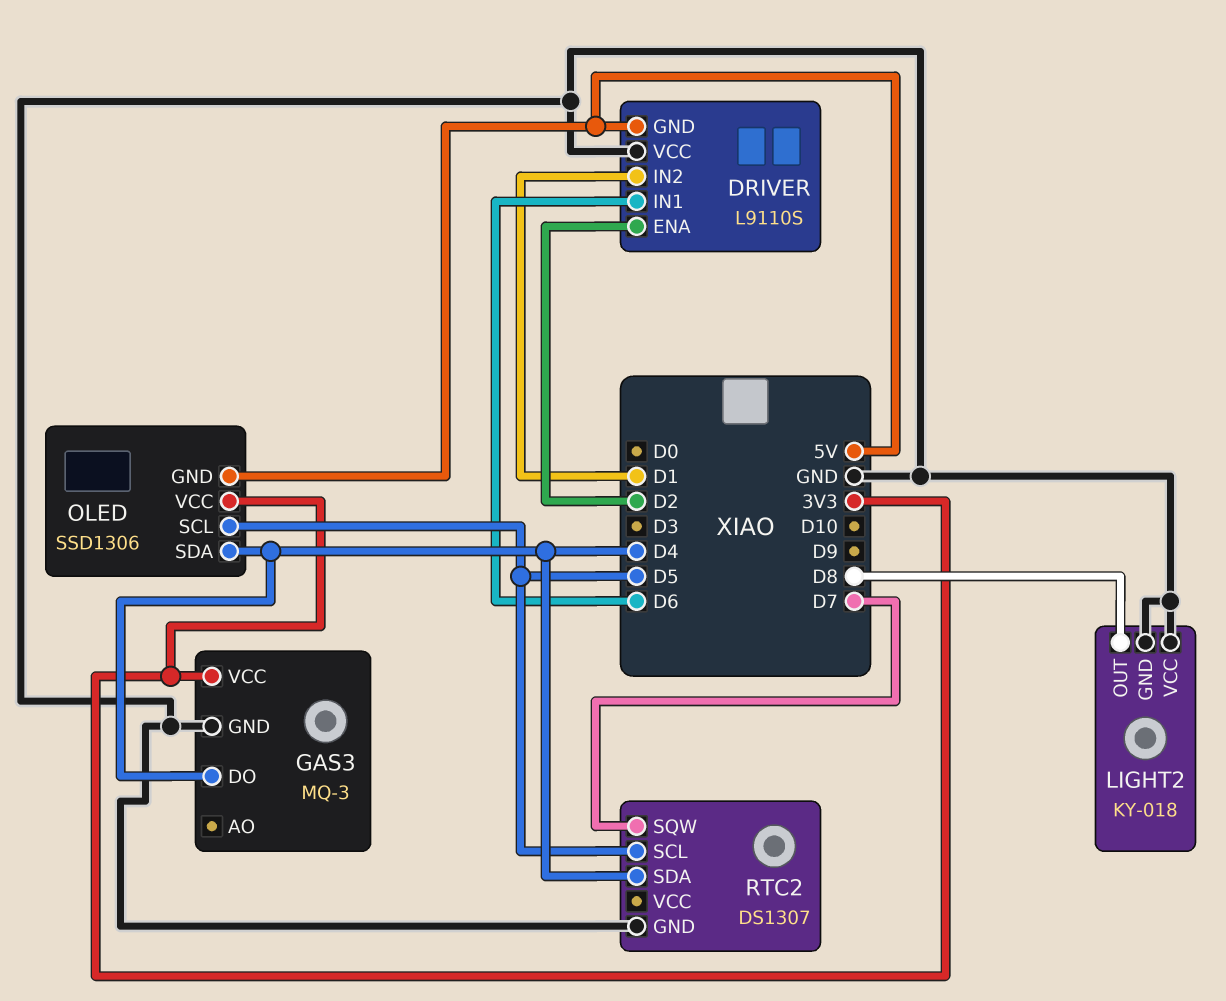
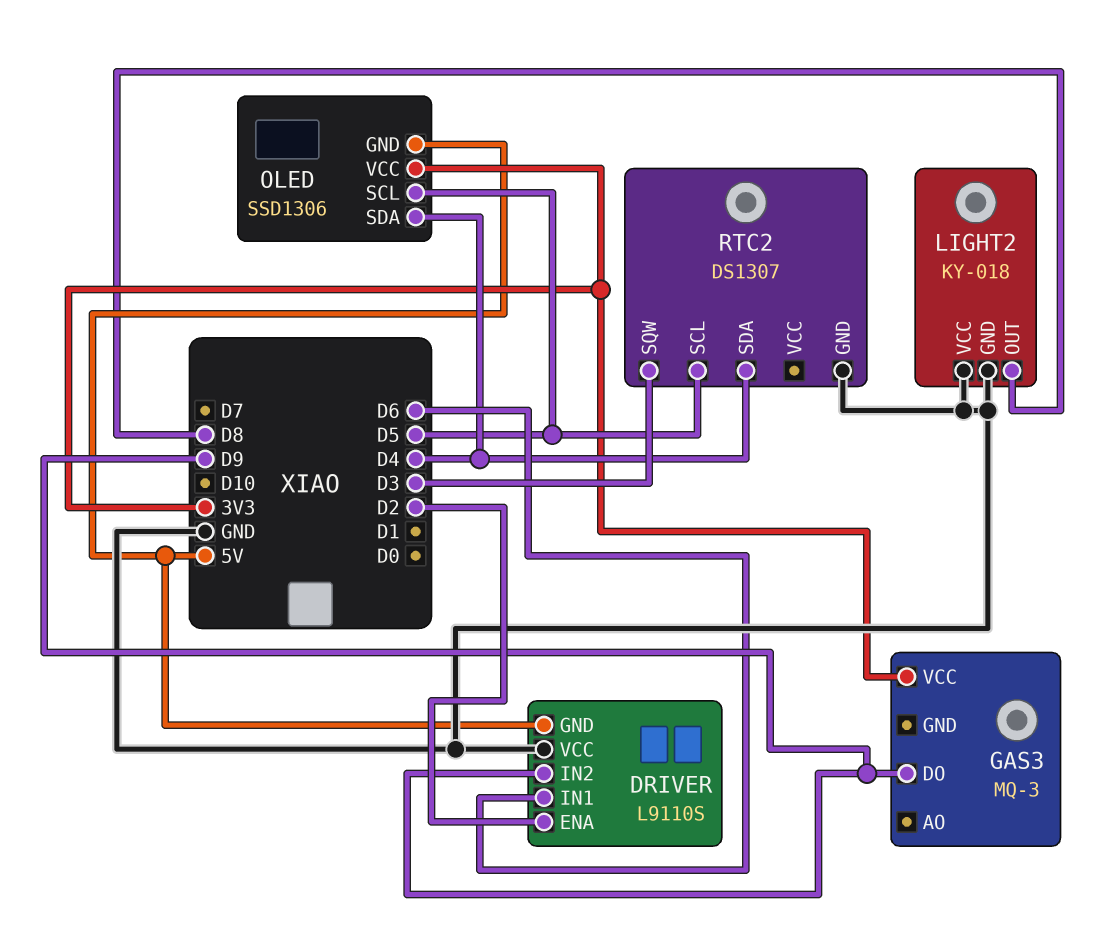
DRIVER pin IN2: D1 -> D9
GAS3 pin DO: D4 -> D9
GAS3 pin GND: GND -> none
RTC2 pin SQW: D7 -> D3

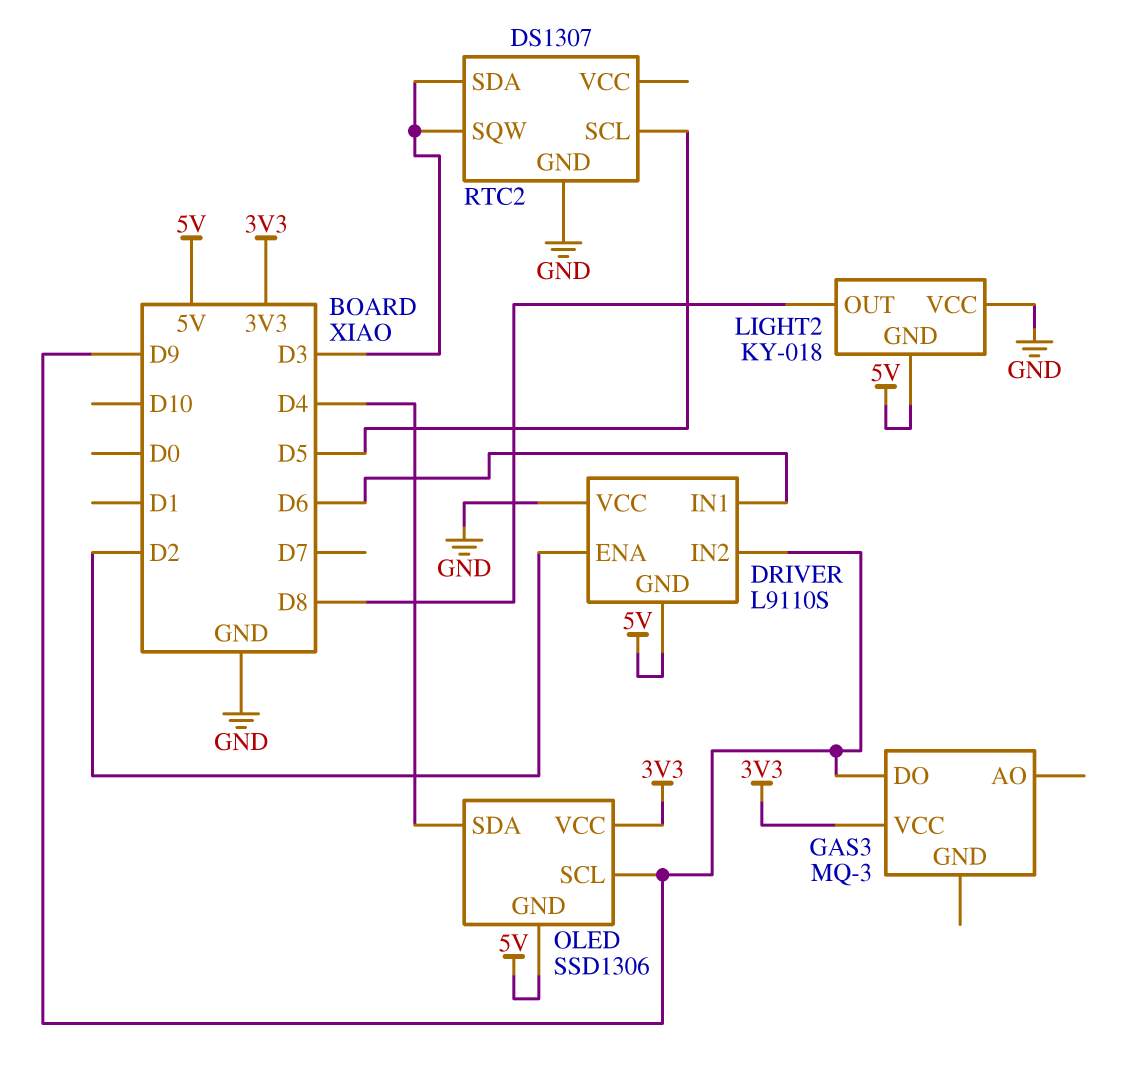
LIGHT2 pin GND: GND -> 5V
OLED pin SCL: D5 -> D9
RTC2 pin SDA: D4 -> D3

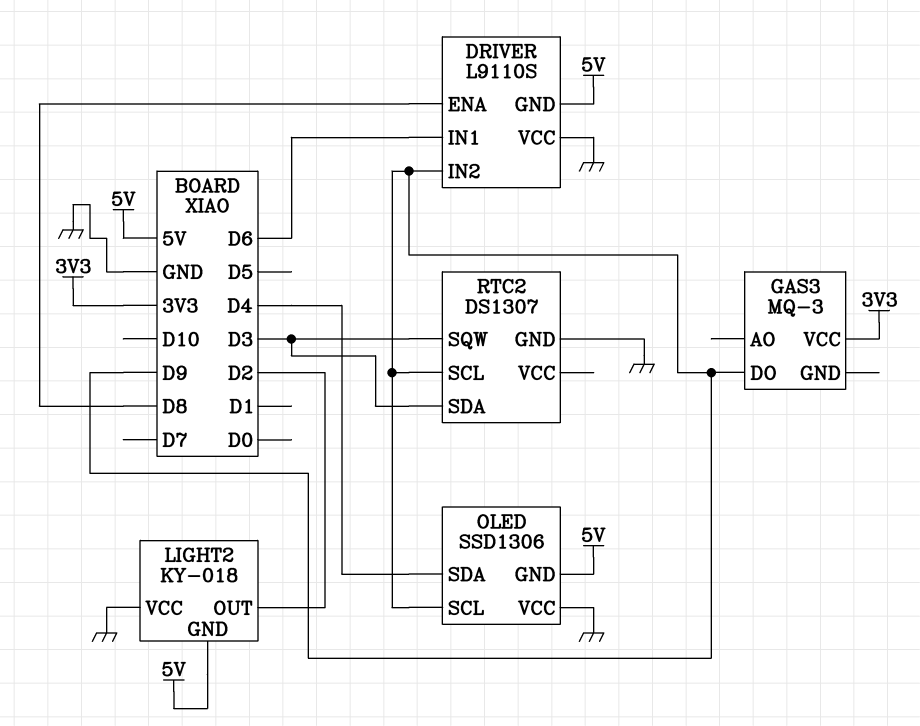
DRIVER pin ENA: D2 -> D8
LIGHT2 pin OUT: D8 -> D2
OLED pin VCC: 3V3 -> GND
RTC2 pin SCL: D5 -> D9

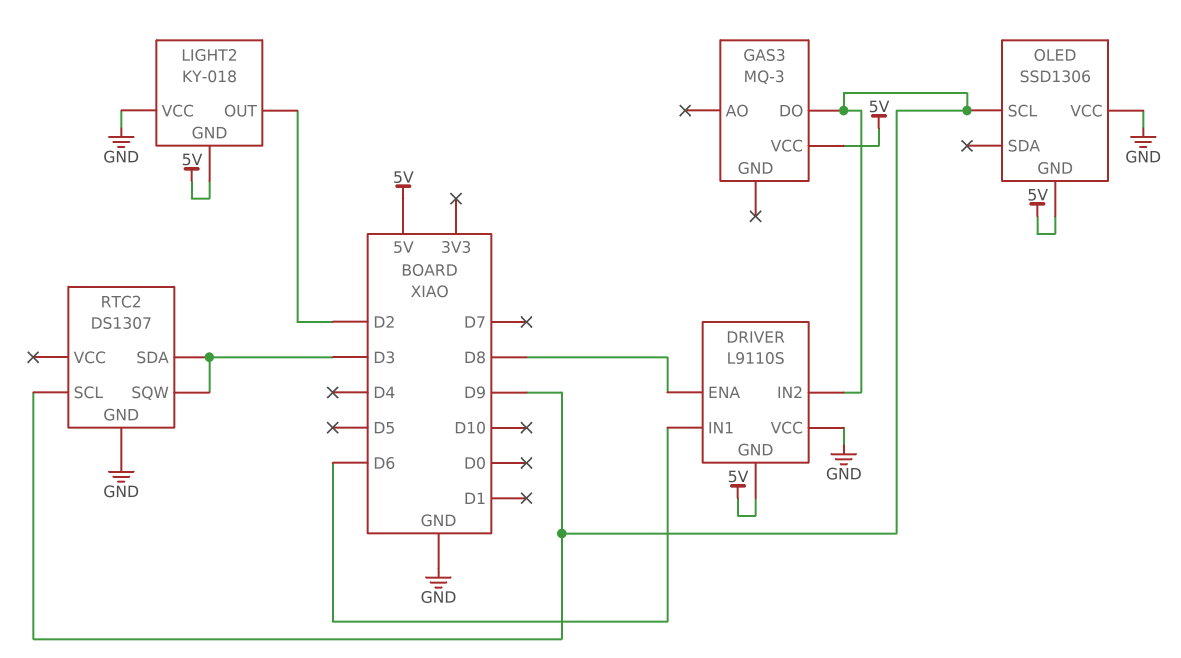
GAS3 pin VCC: 3V3 -> 5V
OLED pin SDA: D4 -> none

